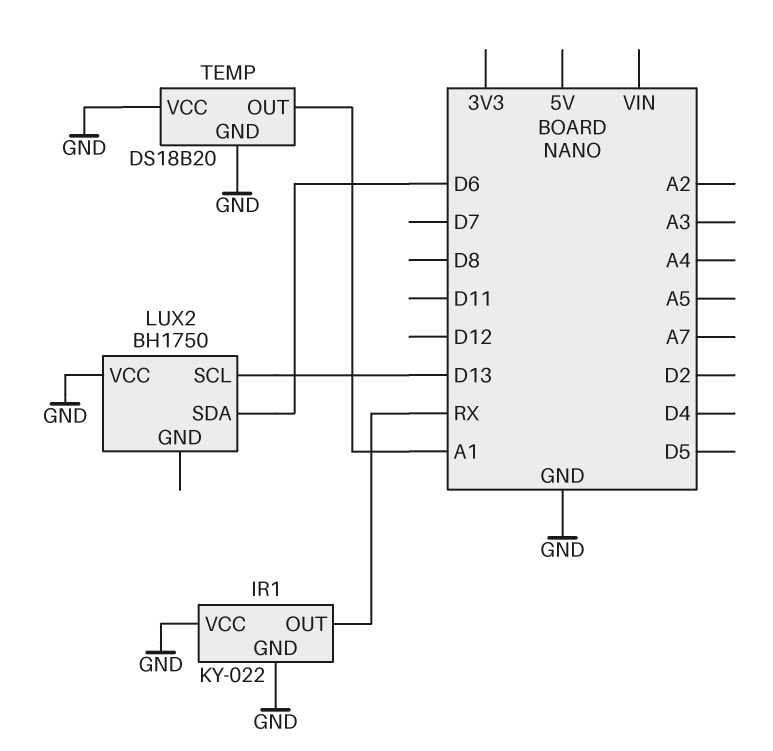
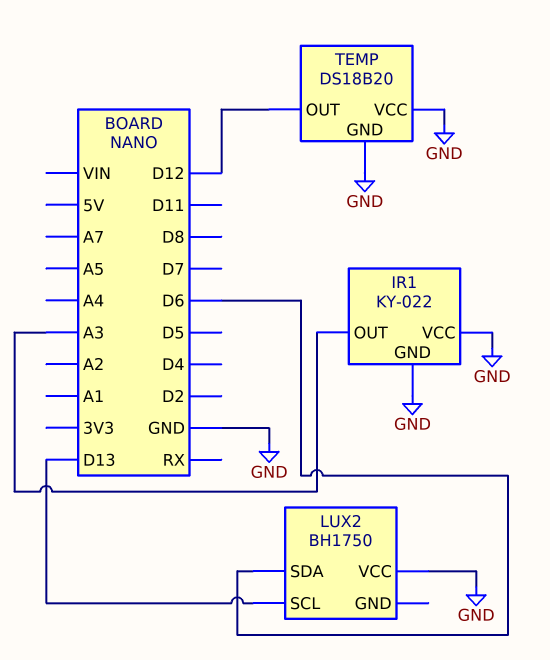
IR1 pin OUT: RX -> A3
TEMP pin OUT: A1 -> D12

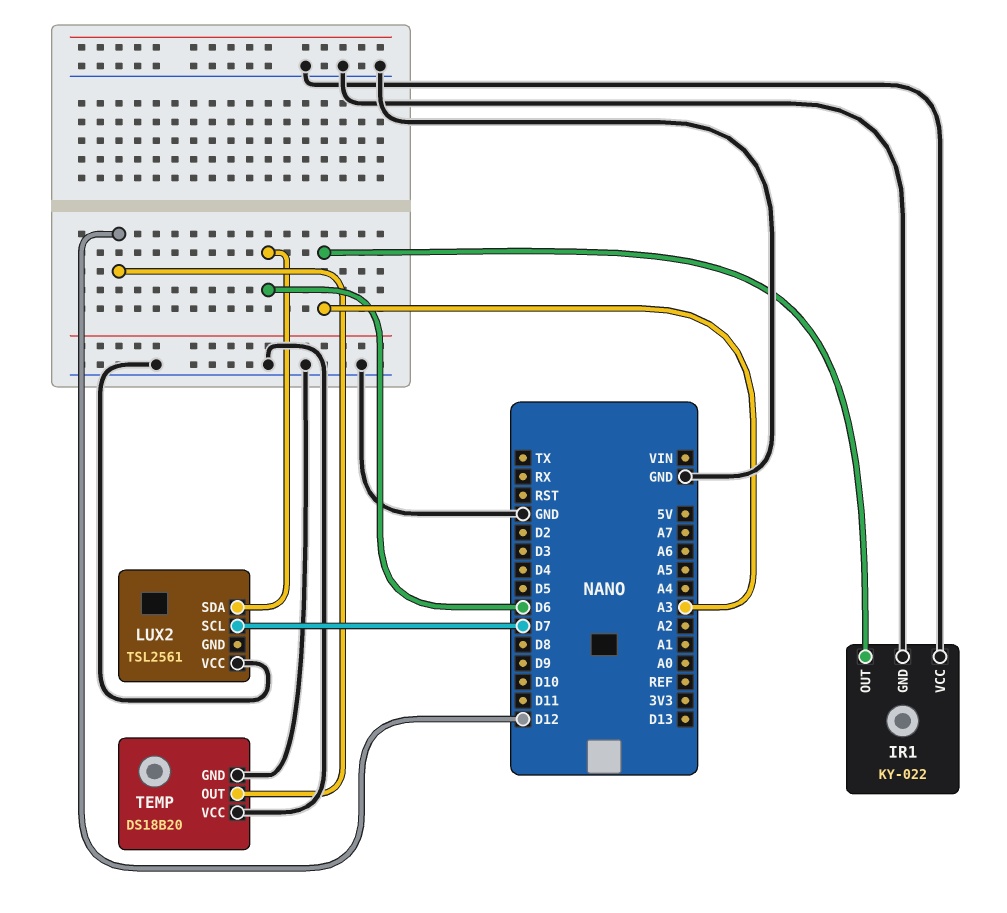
LUX2: BH1750 -> TSL2561
LUX2 pin SCL: D13 -> D7

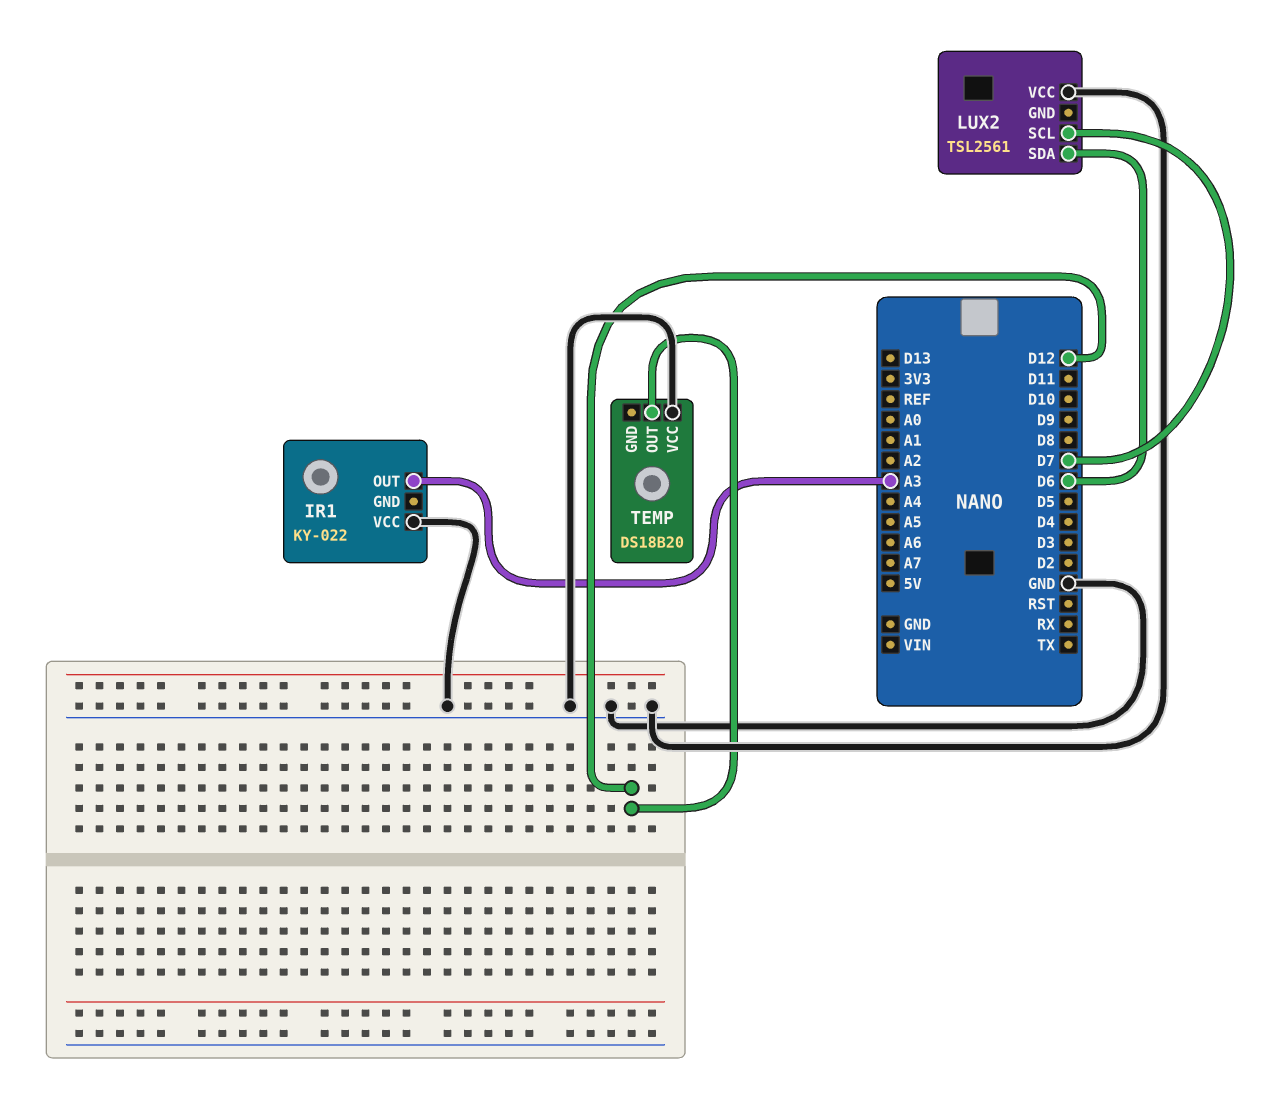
IR1 pin GND: GND -> none
TEMP pin GND: GND -> none

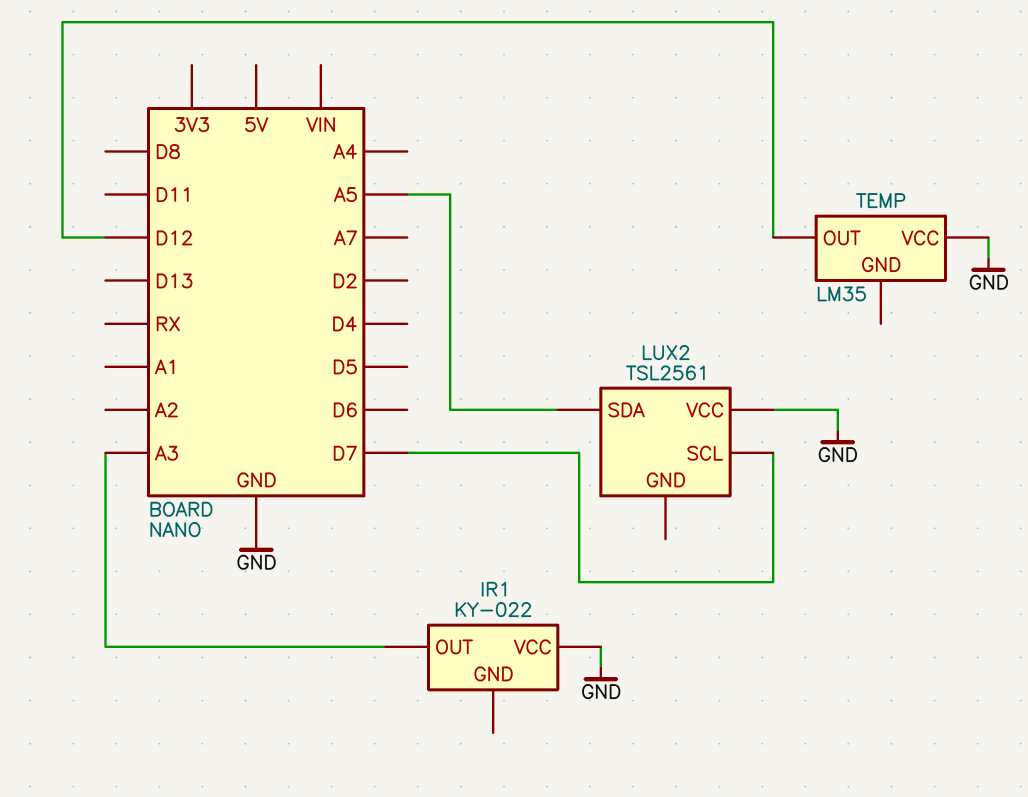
LUX2 pin SDA: D6 -> A5
TEMP: DS18B20 -> LM35

